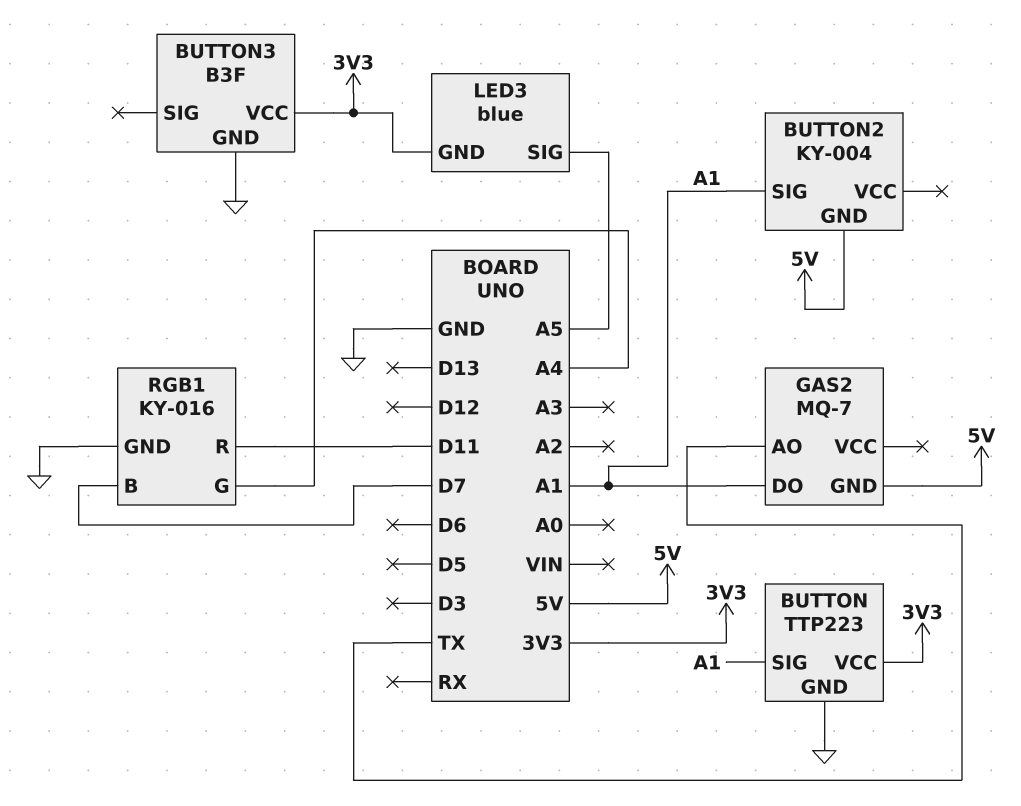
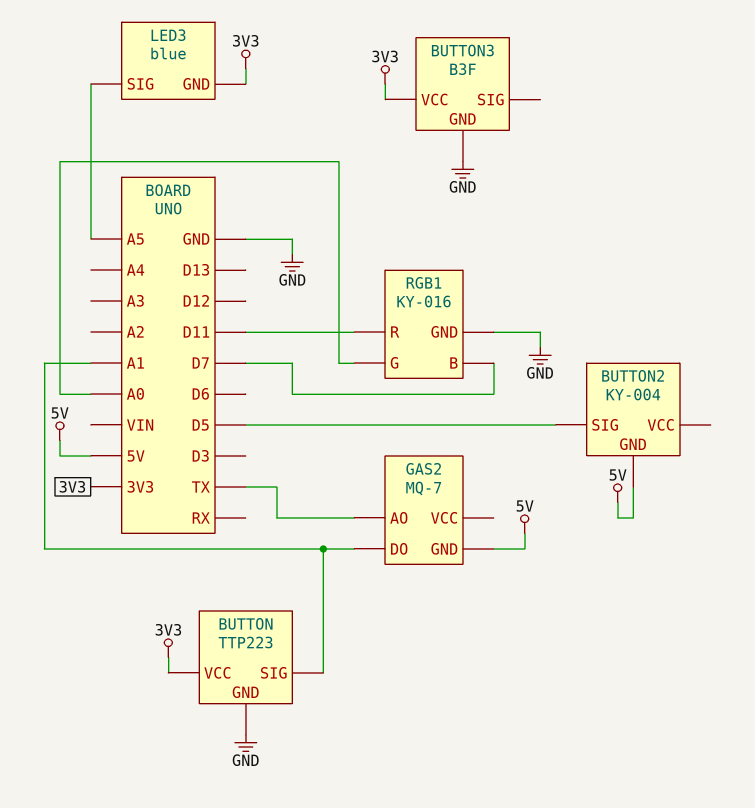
BUTTON2 pin SIG: A1 -> D5
RGB1 pin G: A4 -> A0

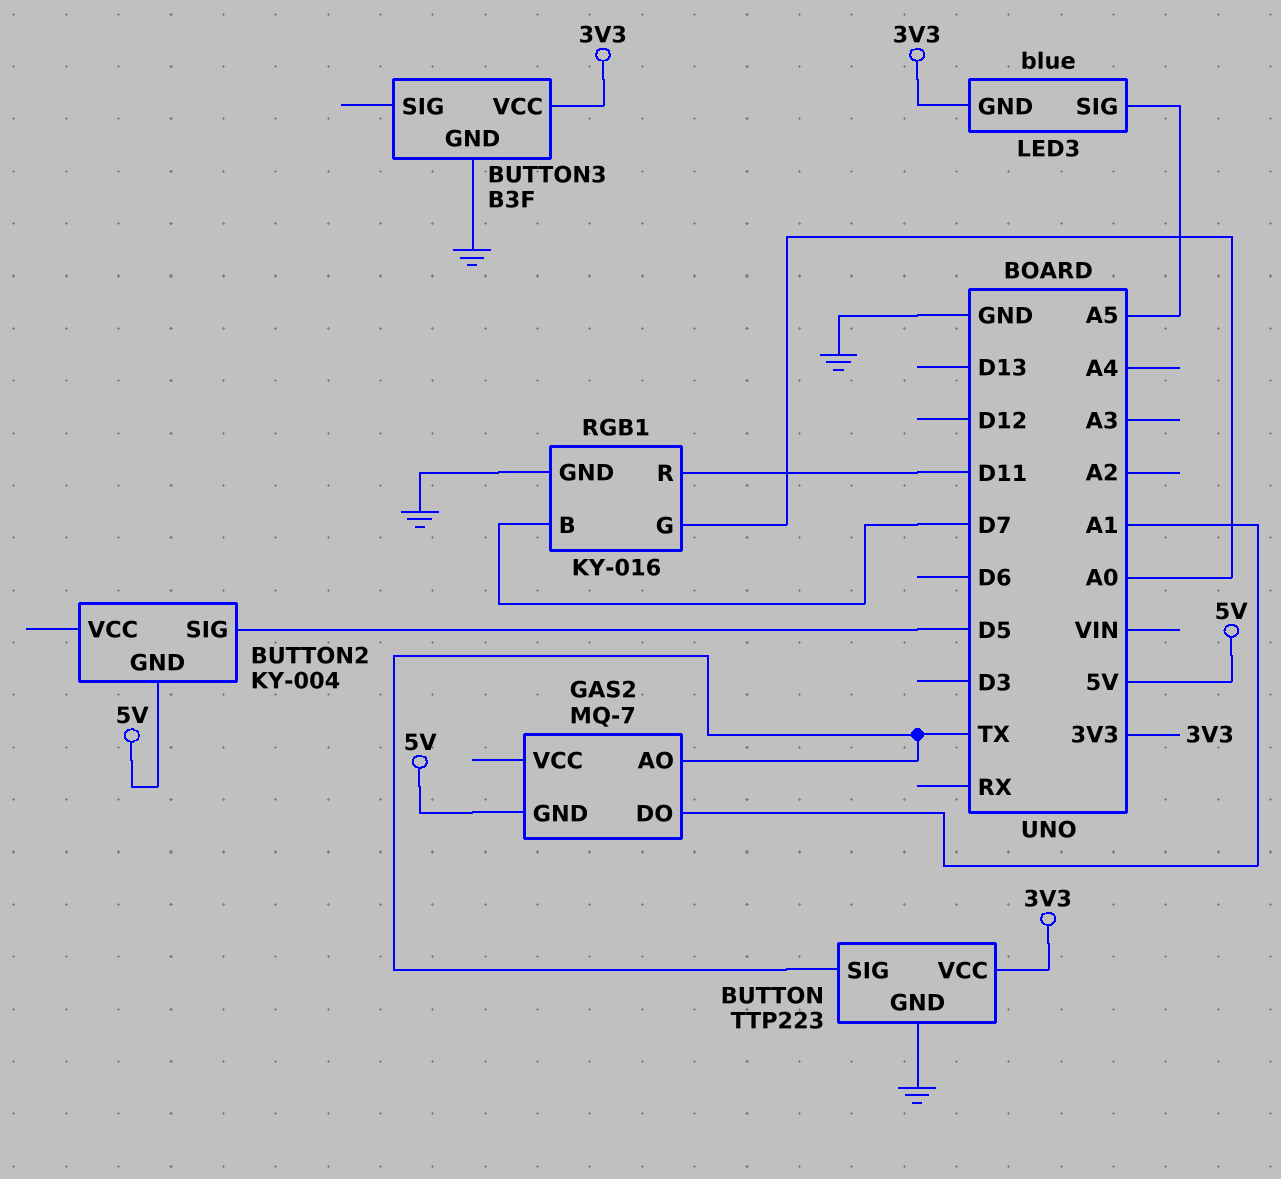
BUTTON pin SIG: A1 -> TX

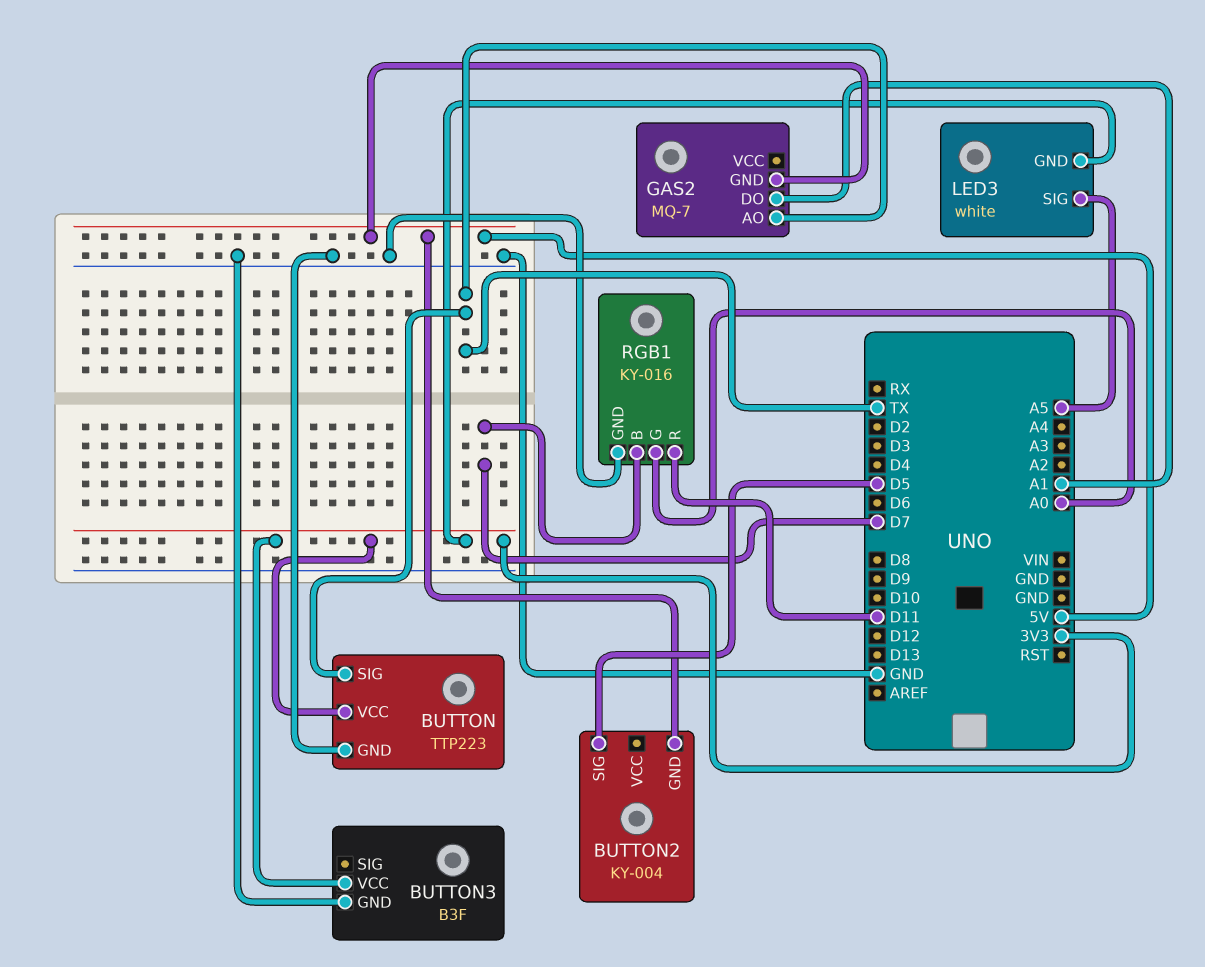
LED3: blue -> white

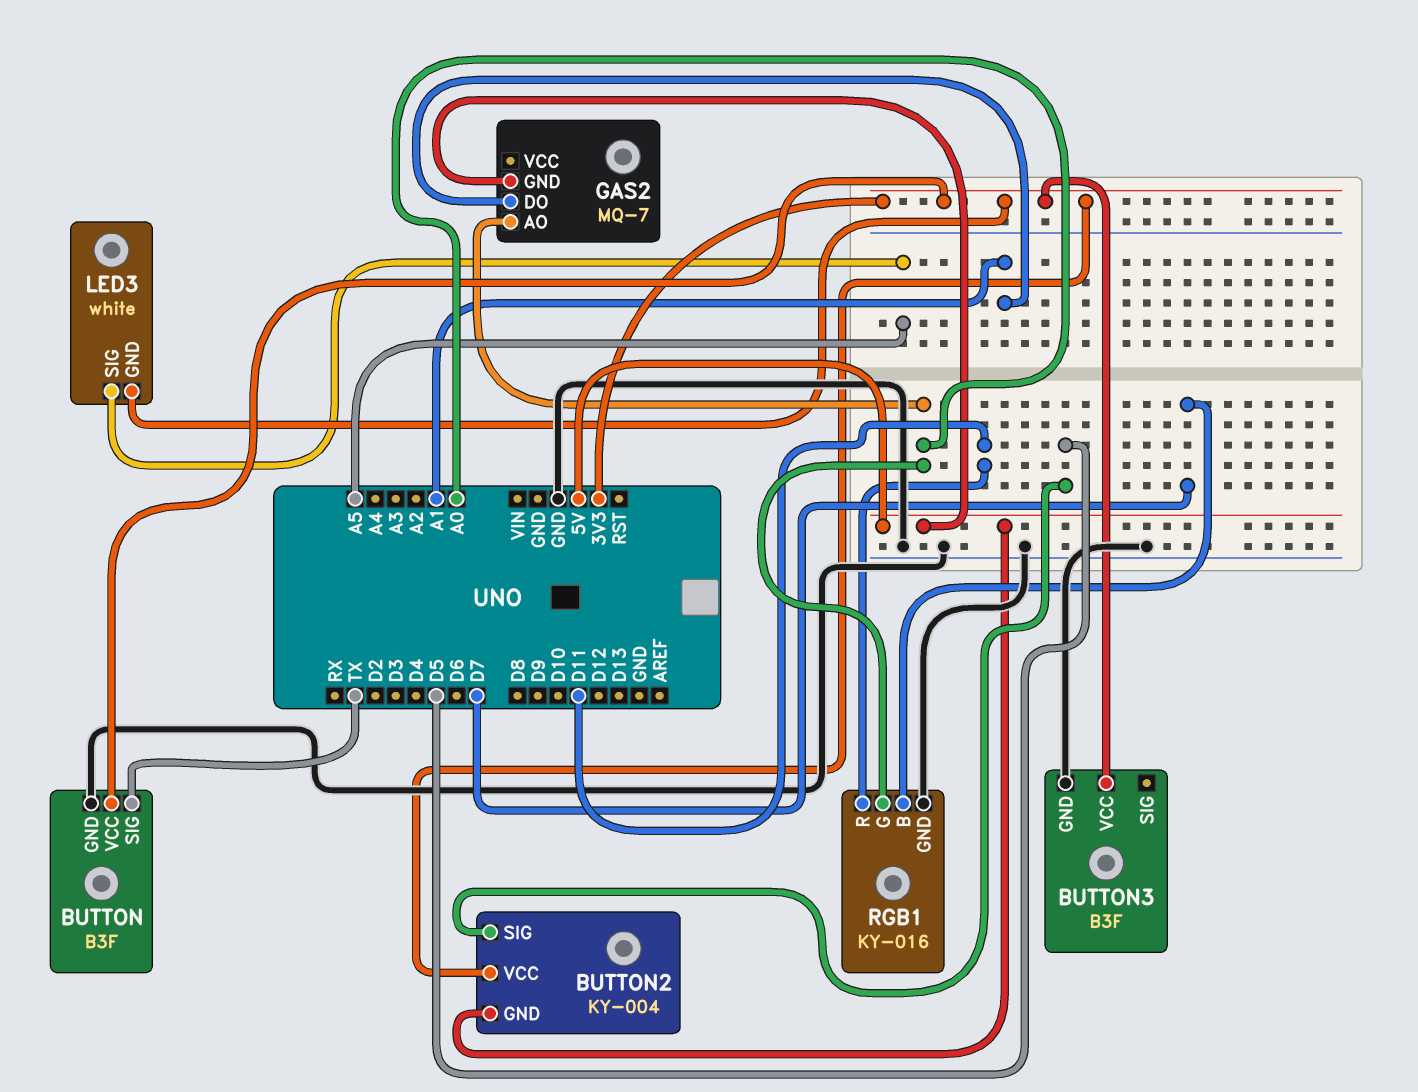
BUTTON: TTP223 -> B3F
BUTTON2 pin VCC: none -> 3V3
GAS2 pin AO: TX -> A0

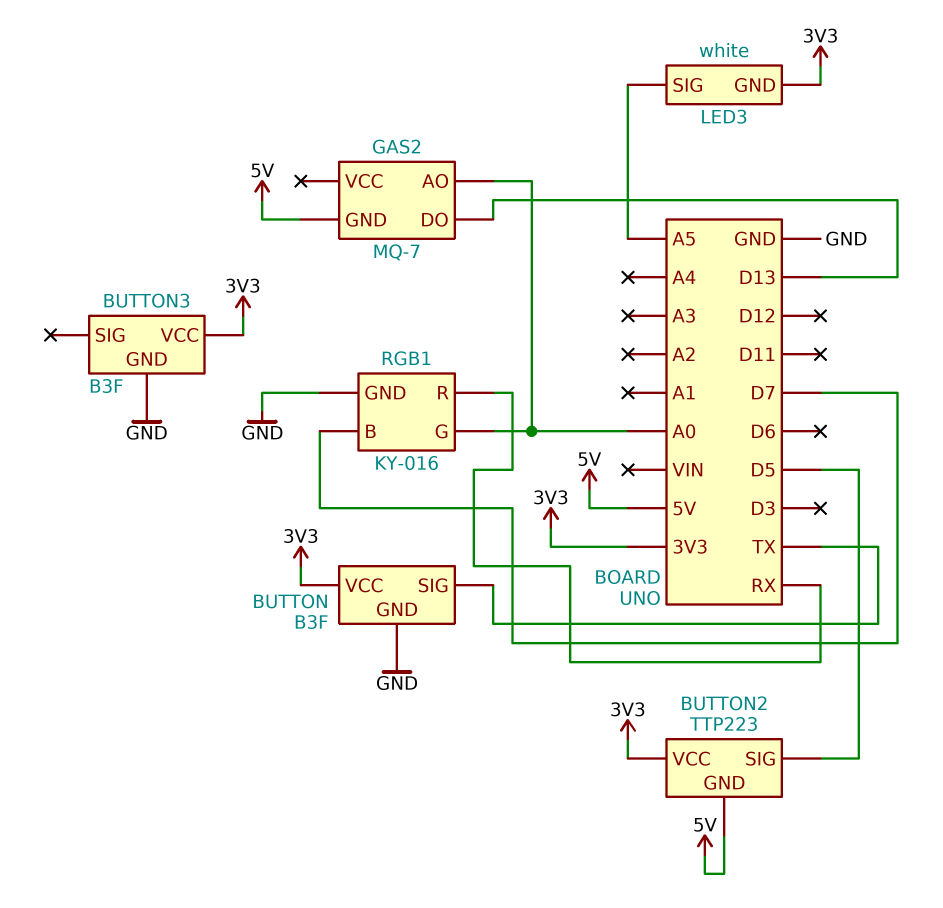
BUTTON2: KY-004 -> TTP223
GAS2 pin DO: A1 -> D13
RGB1 pin R: D11 -> RX

